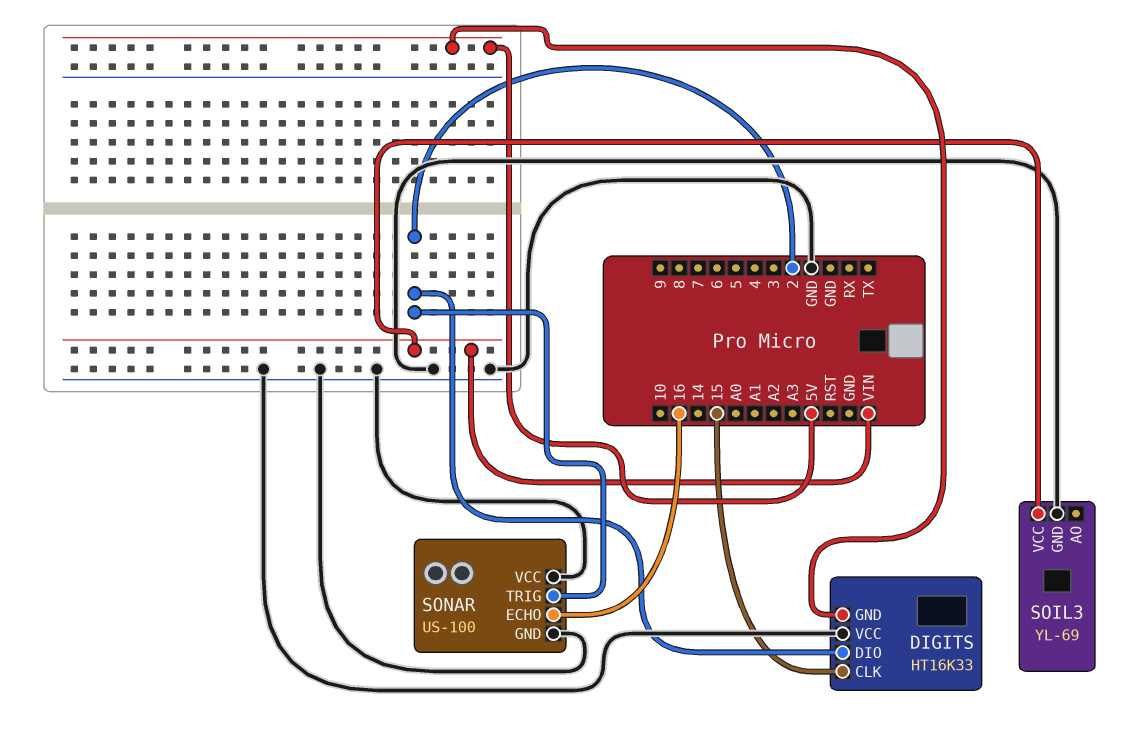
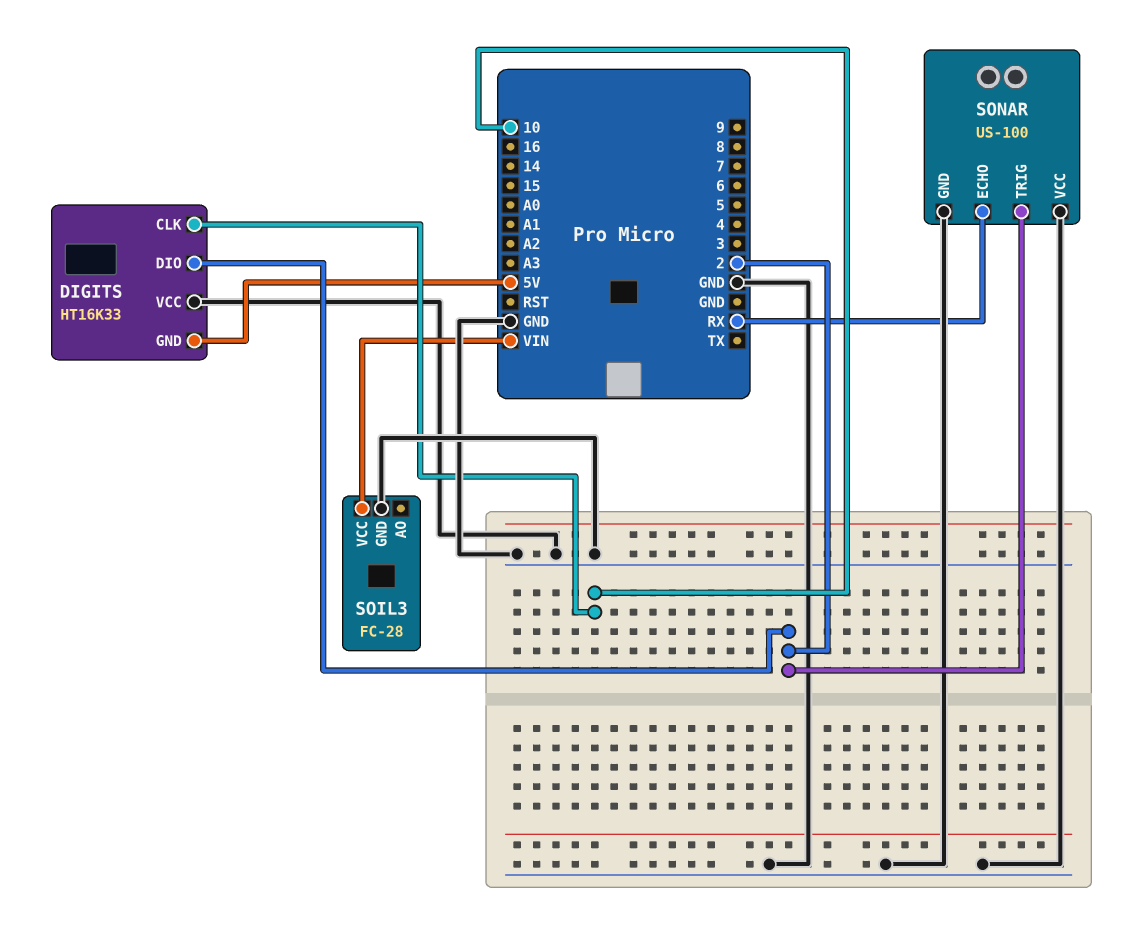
DIGITS pin CLK: 15 -> 10
SOIL3: YL-69 -> FC-28
SONAR pin ECHO: 16 -> RX

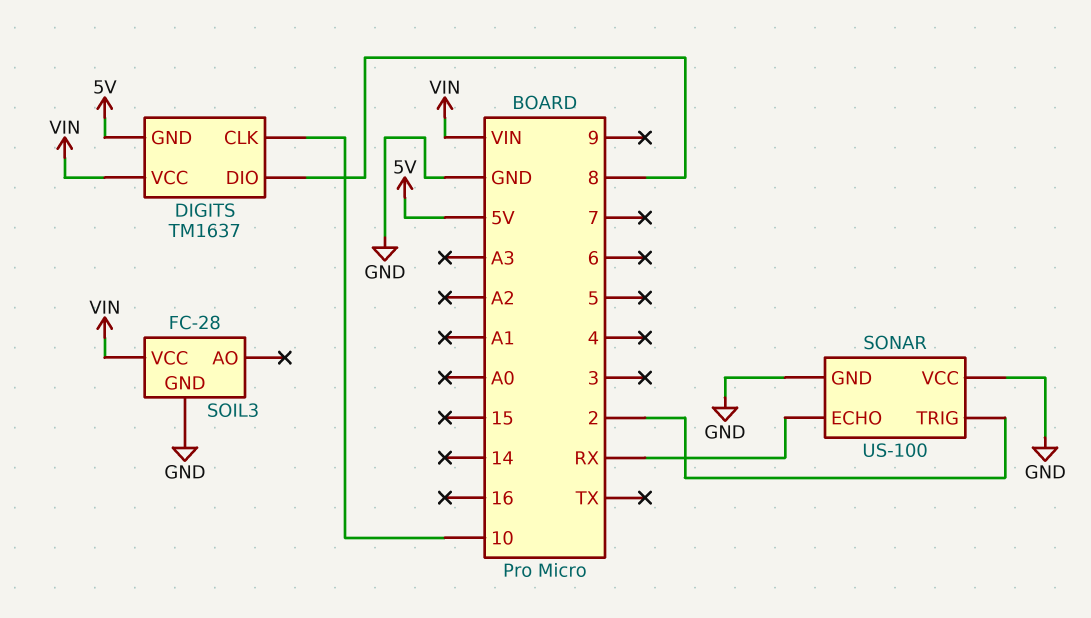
DIGITS: HT16K33 -> TM1637
DIGITS pin DIO: 2 -> 8
DIGITS pin VCC: GND -> VIN

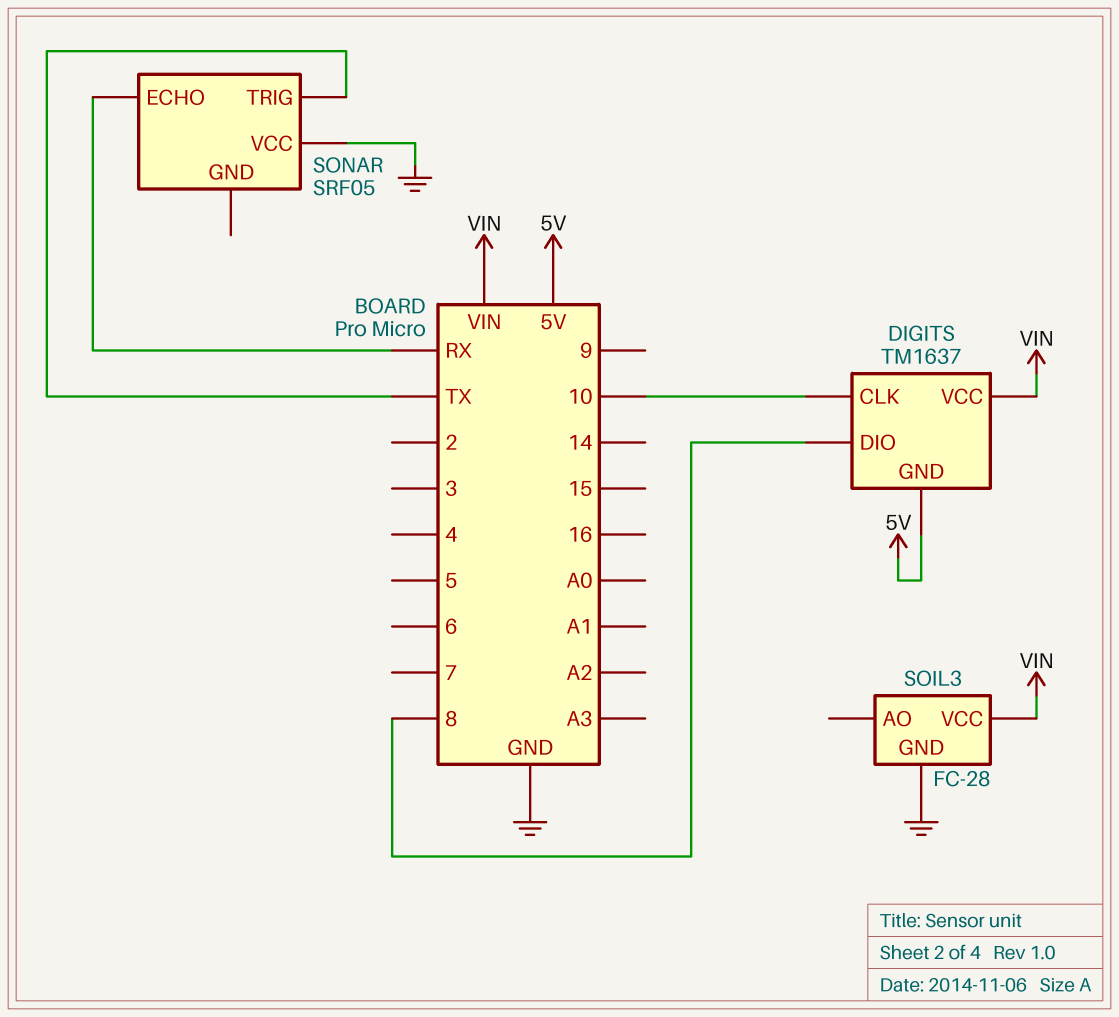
SONAR: US-100 -> SRF05
SONAR pin GND: GND -> none
SONAR pin TRIG: 2 -> TX

